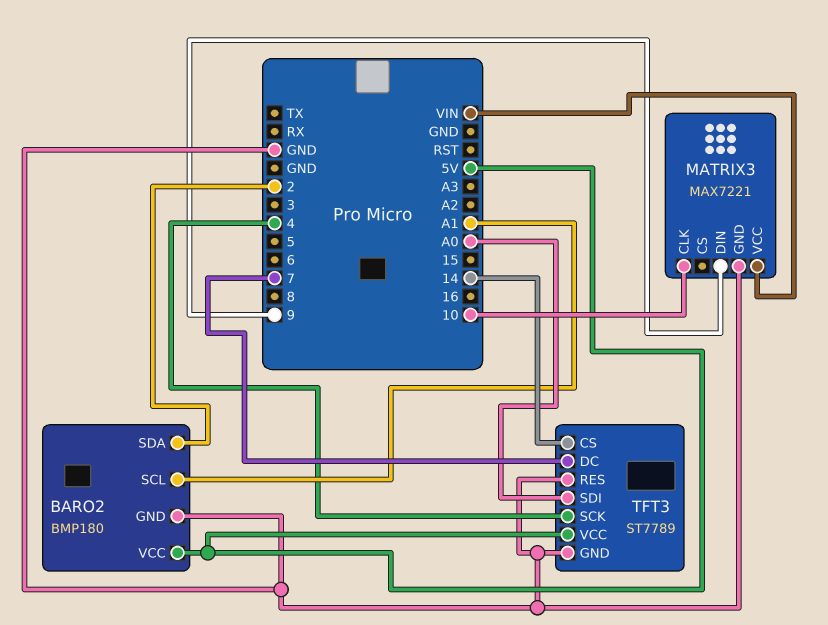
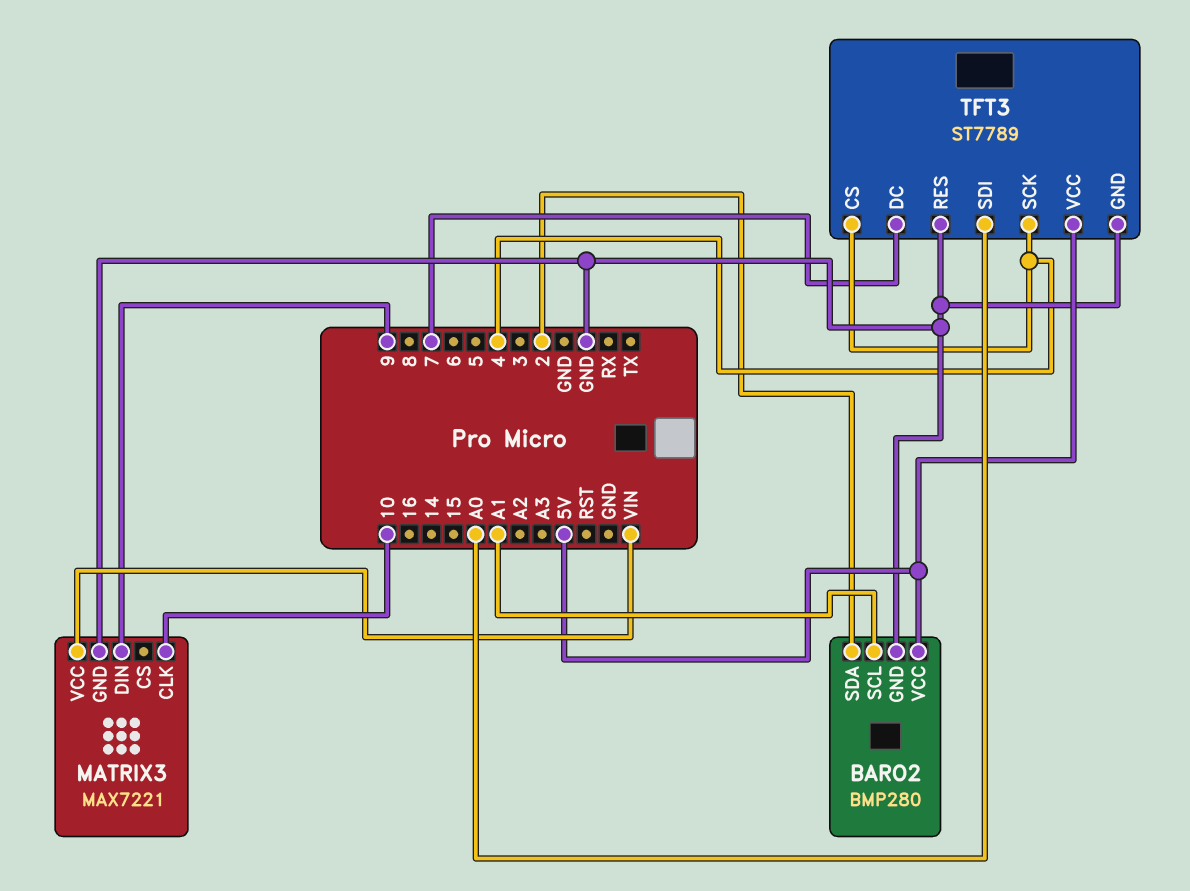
BARO2: BMP180 -> BMP280
TFT3 pin CS: 14 -> 4

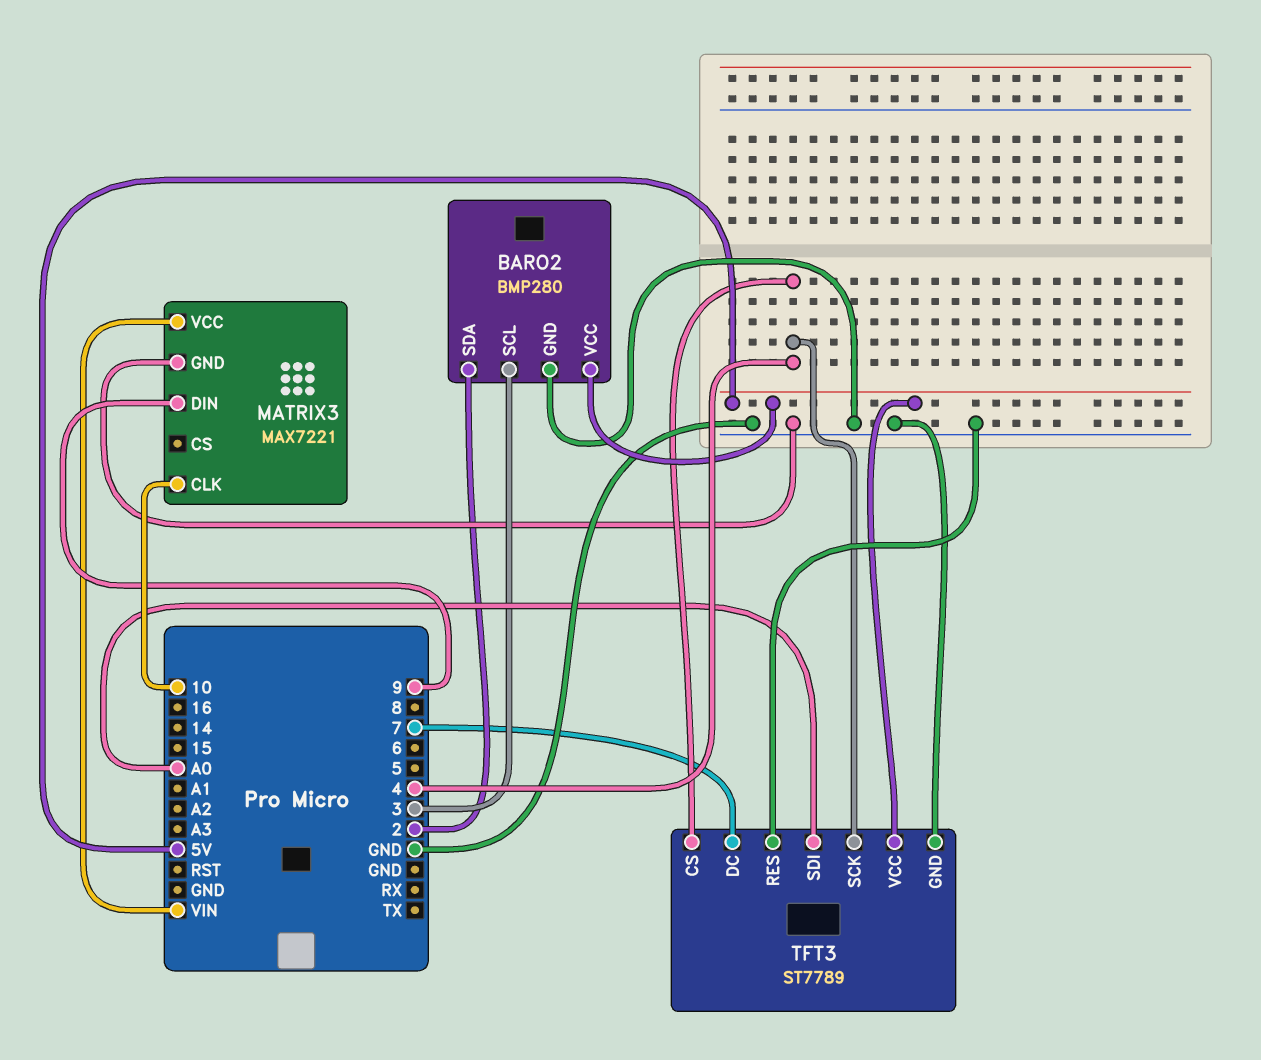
BARO2 pin SCL: A1 -> 3

